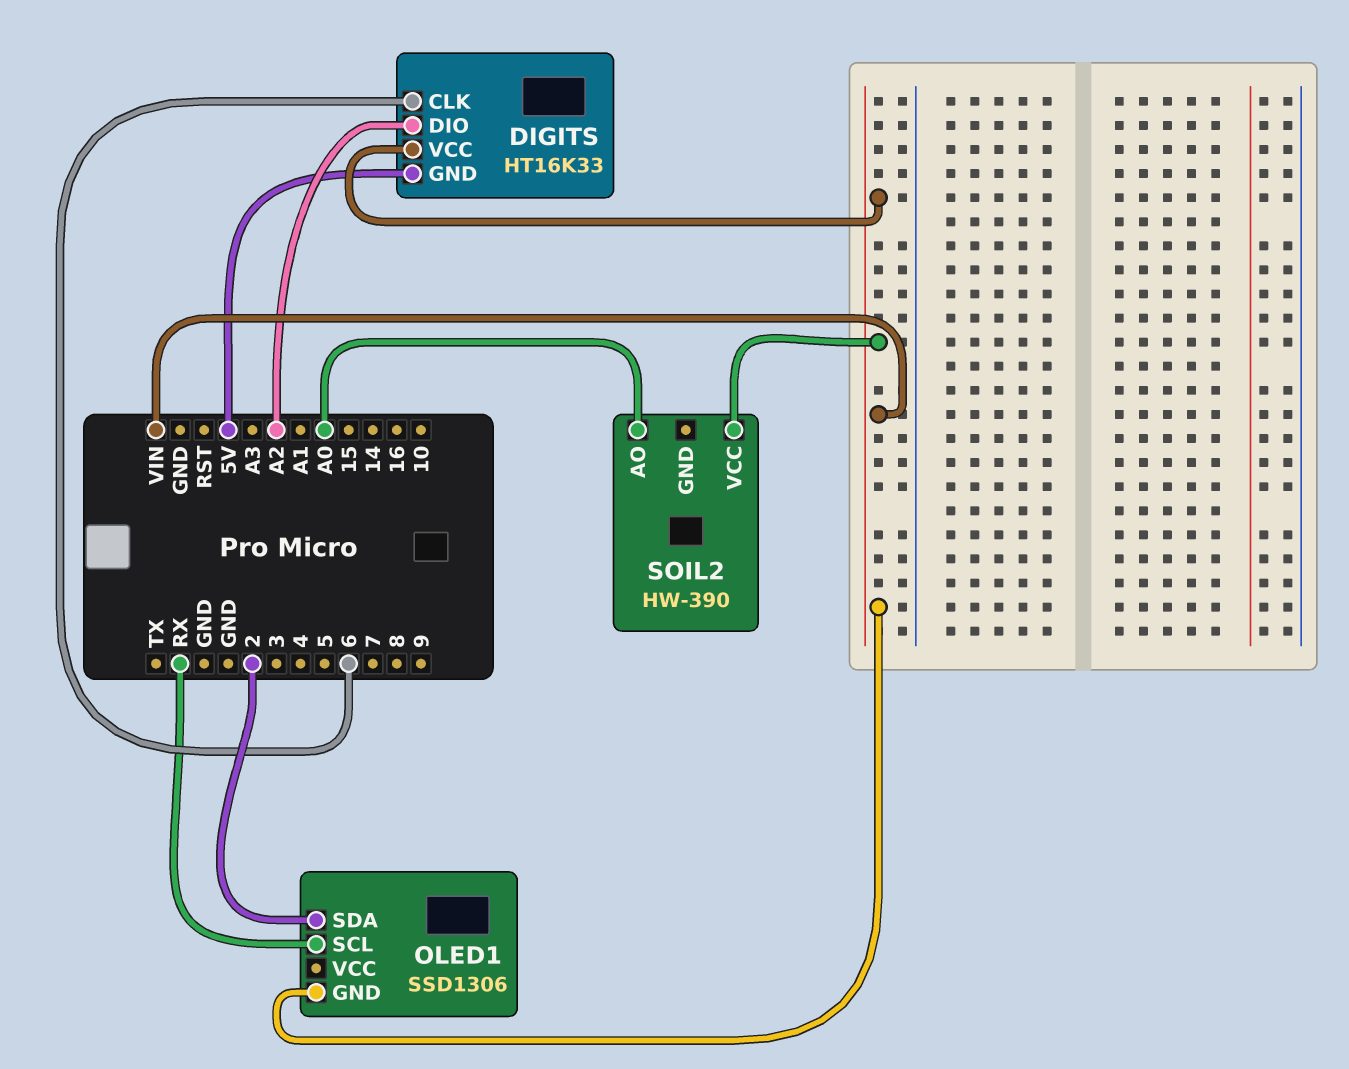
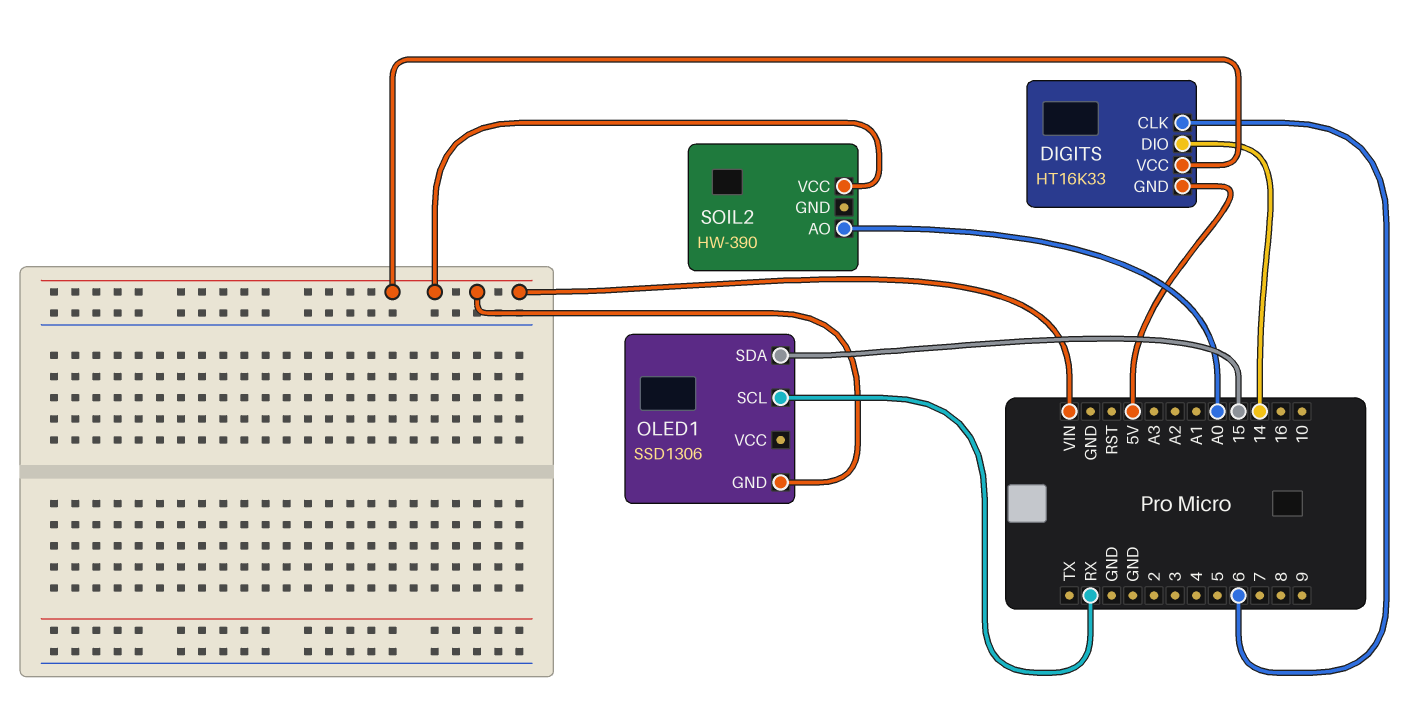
DIGITS pin DIO: A2 -> 14
OLED1 pin SDA: 2 -> 15

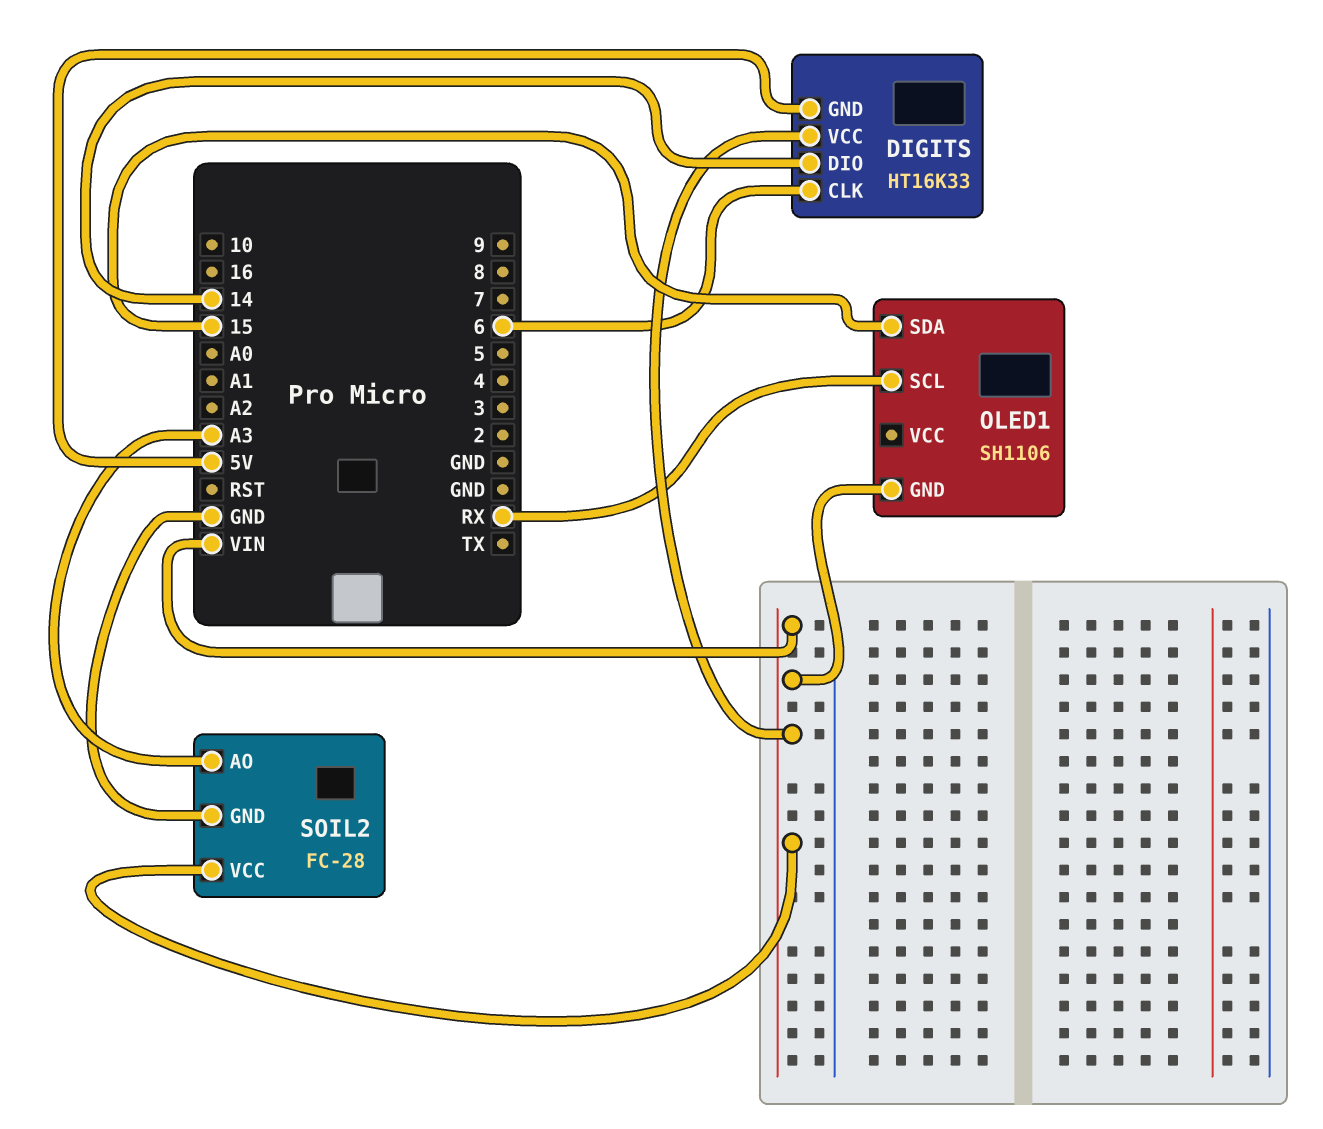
OLED1: SSD1306 -> SH1106
SOIL2: HW-390 -> FC-28
SOIL2 pin AO: A0 -> A3
SOIL2 pin GND: none -> GND

